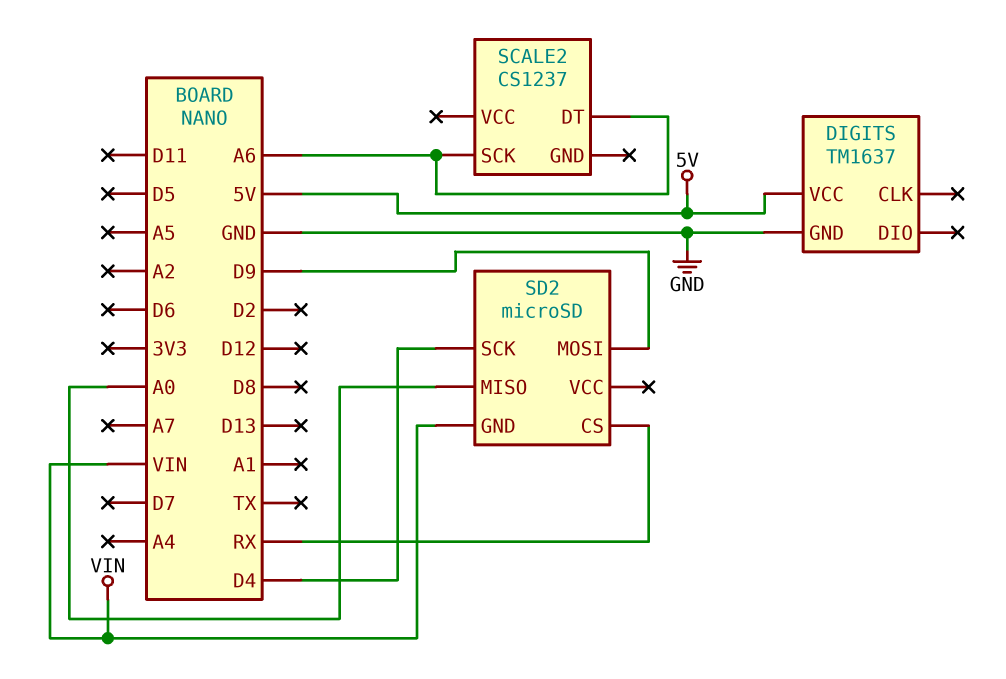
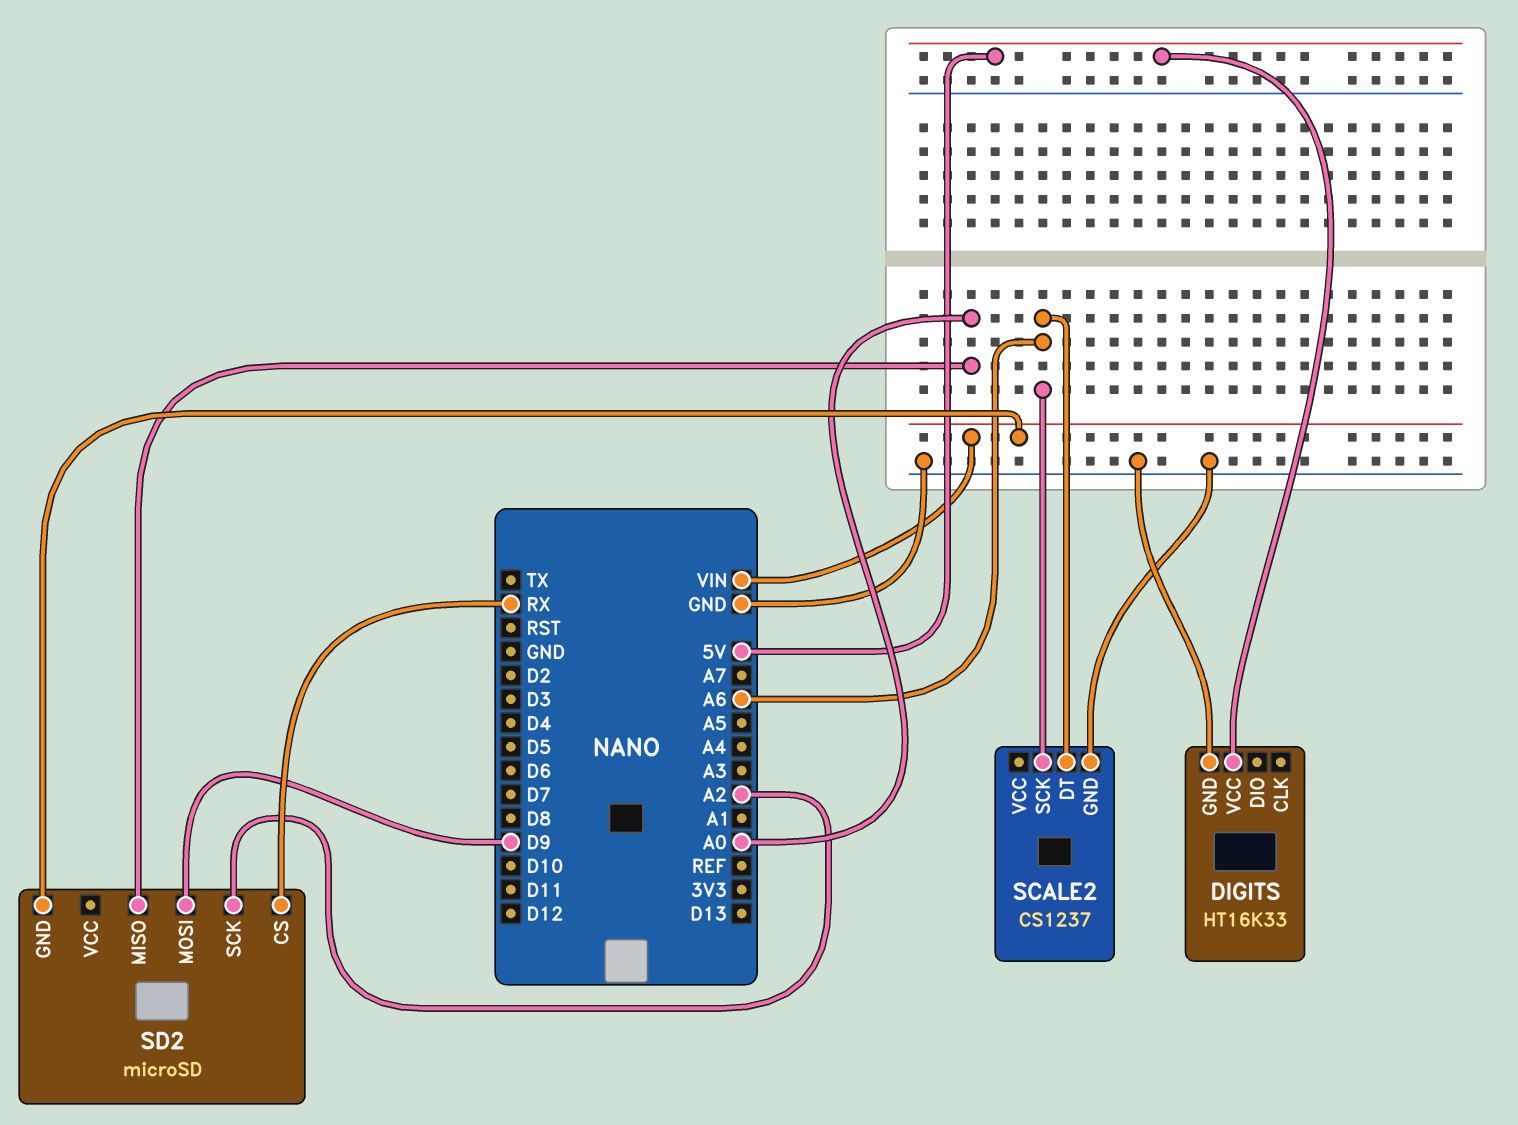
DIGITS: TM1637 -> HT16K33
SCALE2 pin GND: none -> GND
SD2 pin SCK: D4 -> A2

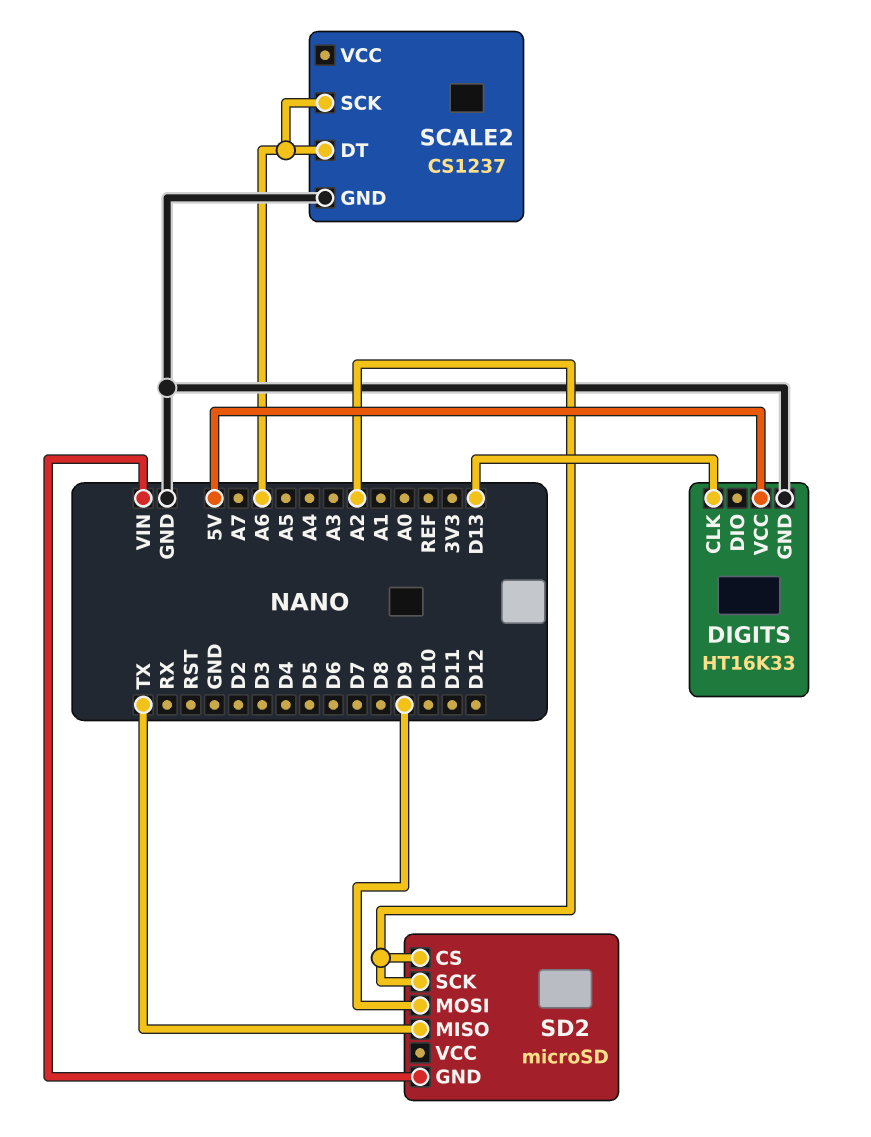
DIGITS pin CLK: none -> D13
SD2 pin CS: RX -> A2
SD2 pin MISO: A0 -> TX

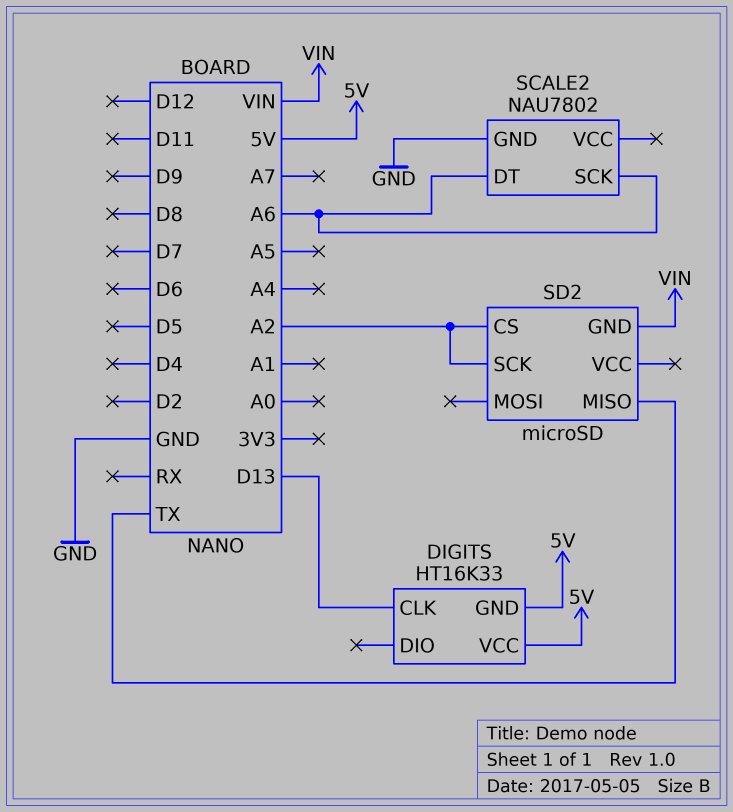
DIGITS pin GND: GND -> 5V
SCALE2: CS1237 -> NAU7802
SD2 pin MOSI: D9 -> none

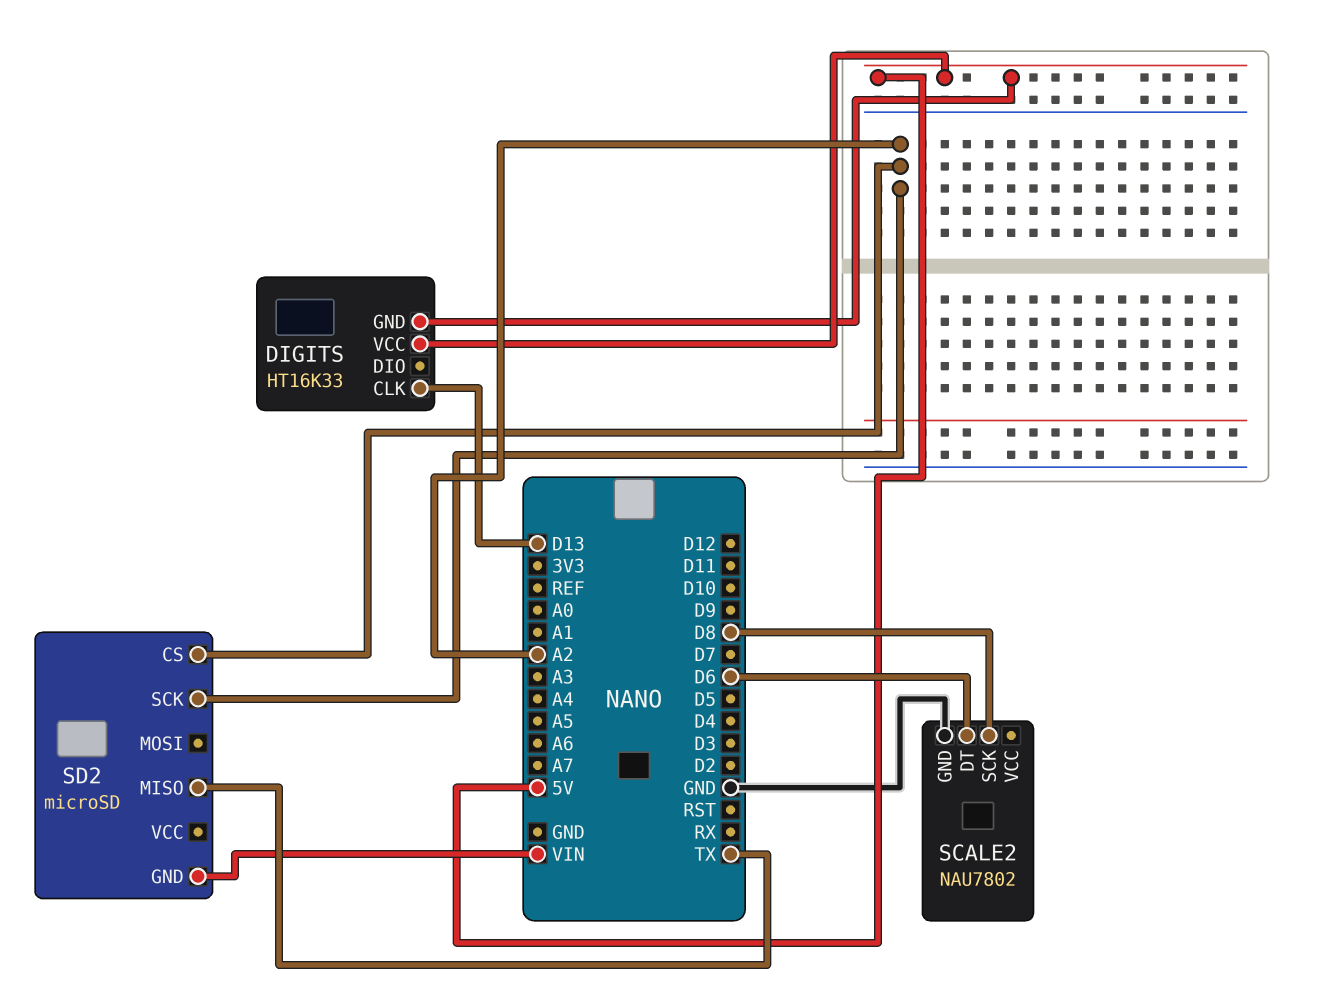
SCALE2 pin DT: A6 -> D6
SCALE2 pin SCK: A6 -> D8

